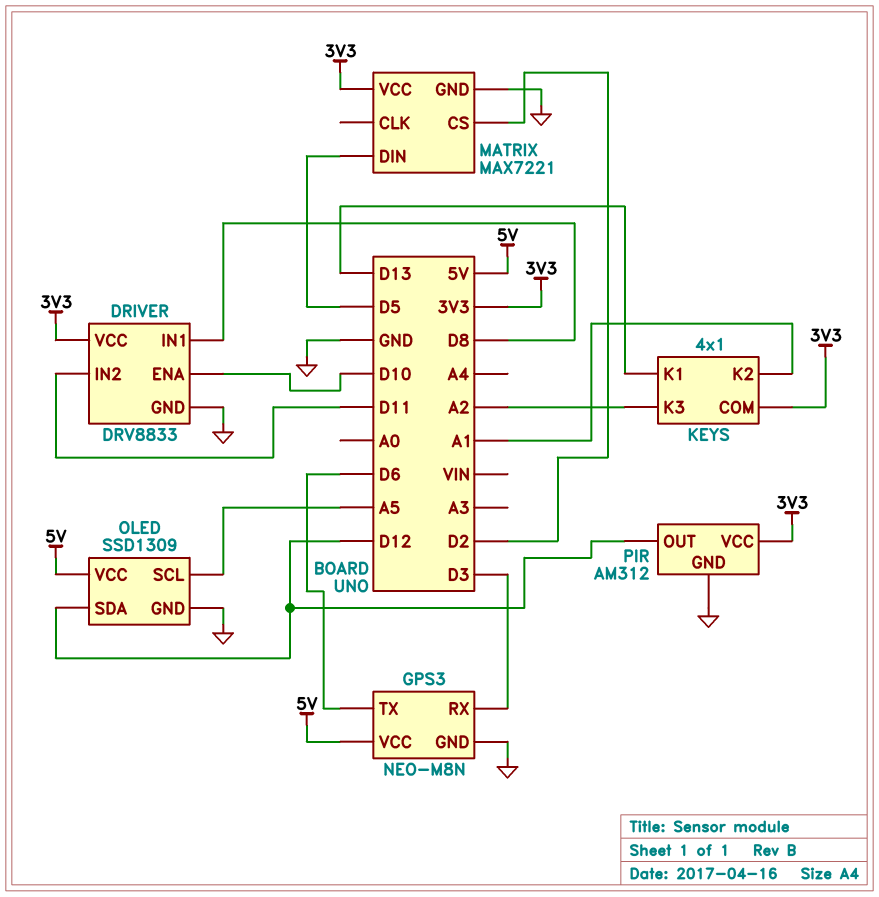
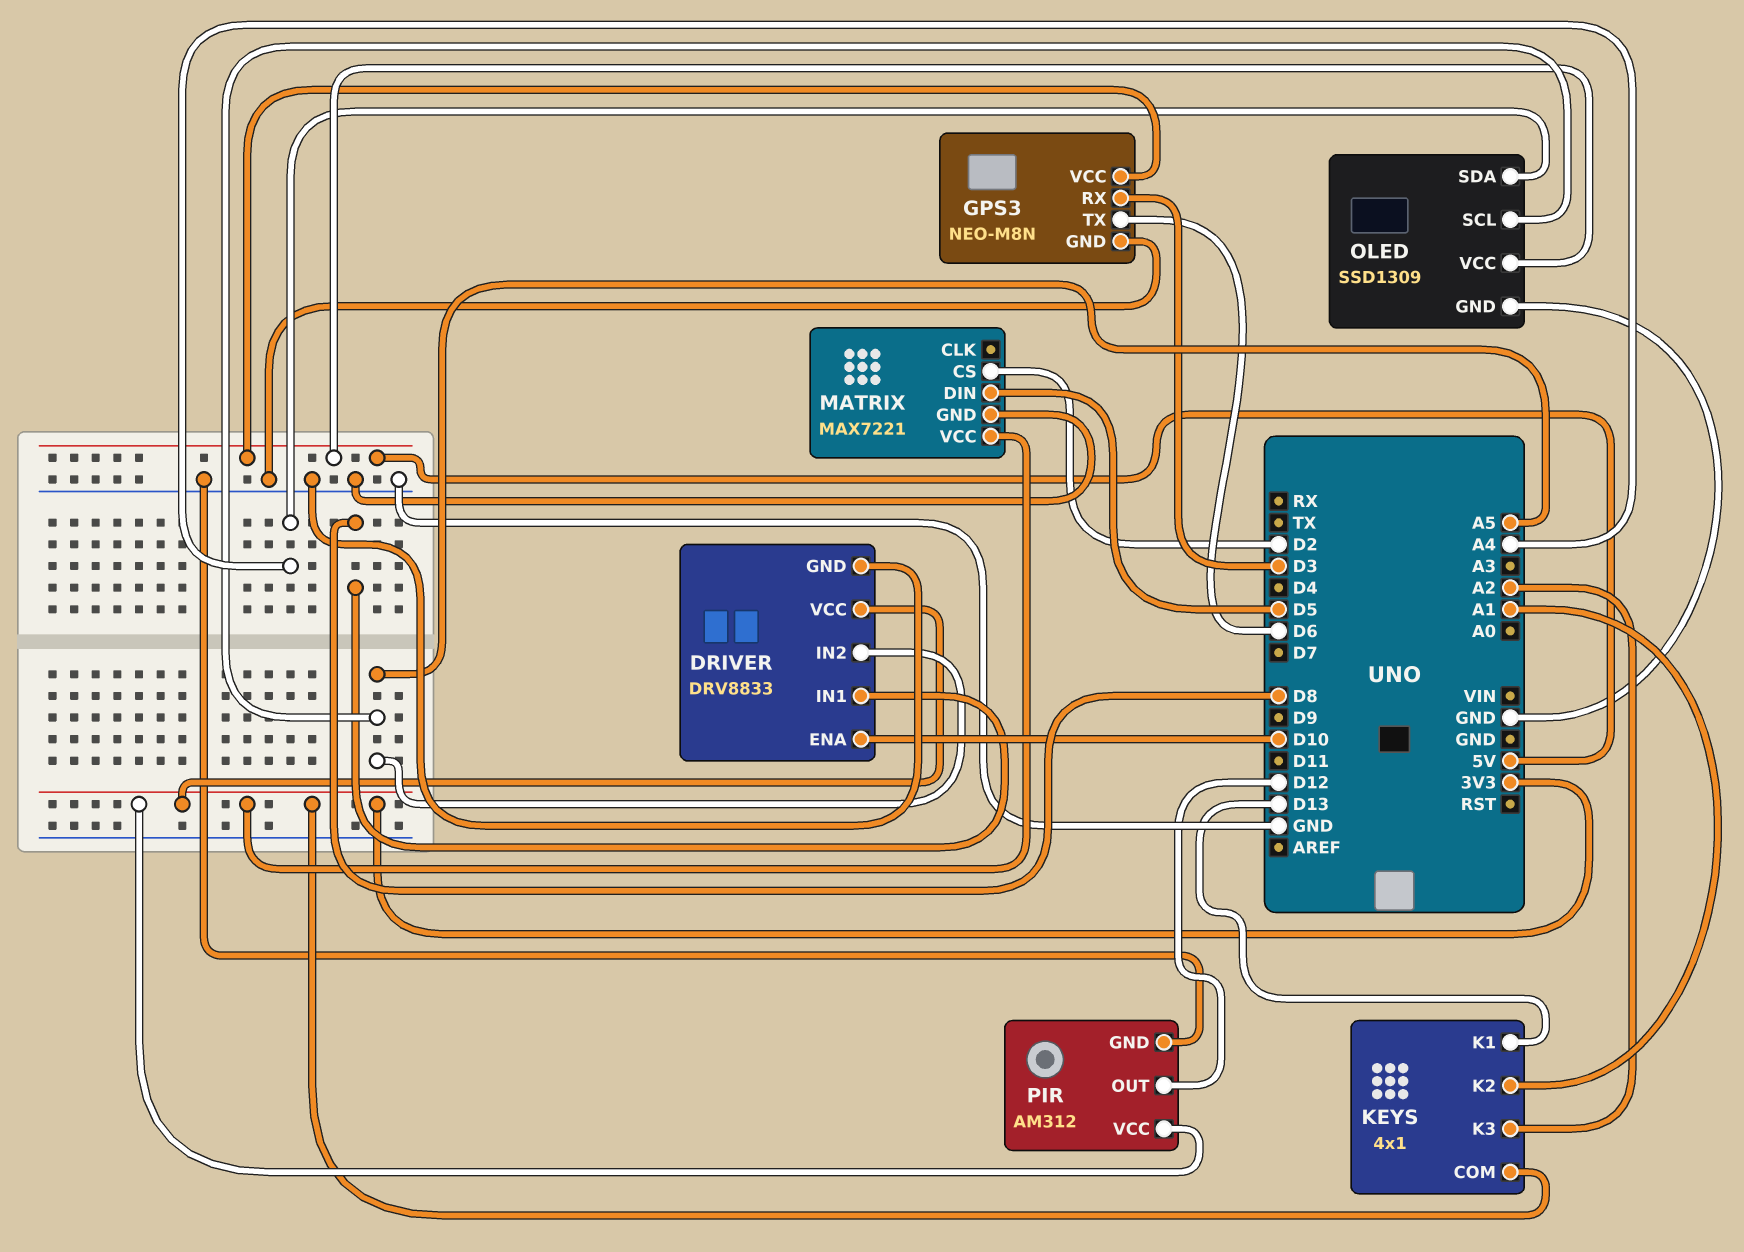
DRIVER pin IN2: D11 -> A5
OLED pin SDA: D12 -> A4

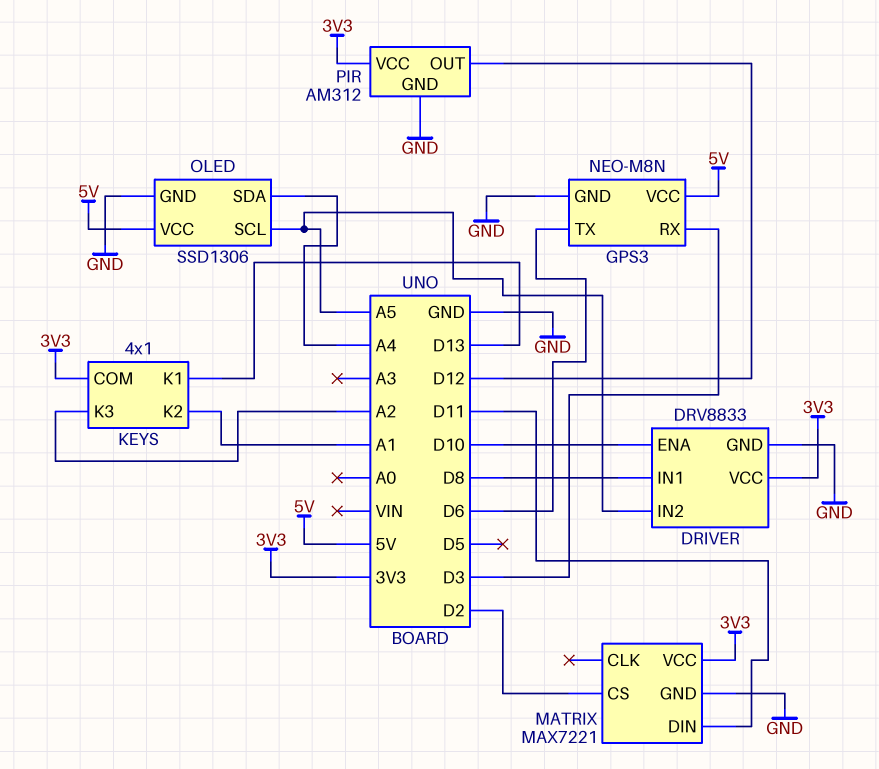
MATRIX pin DIN: D5 -> D11
OLED: SSD1309 -> SSD1306

